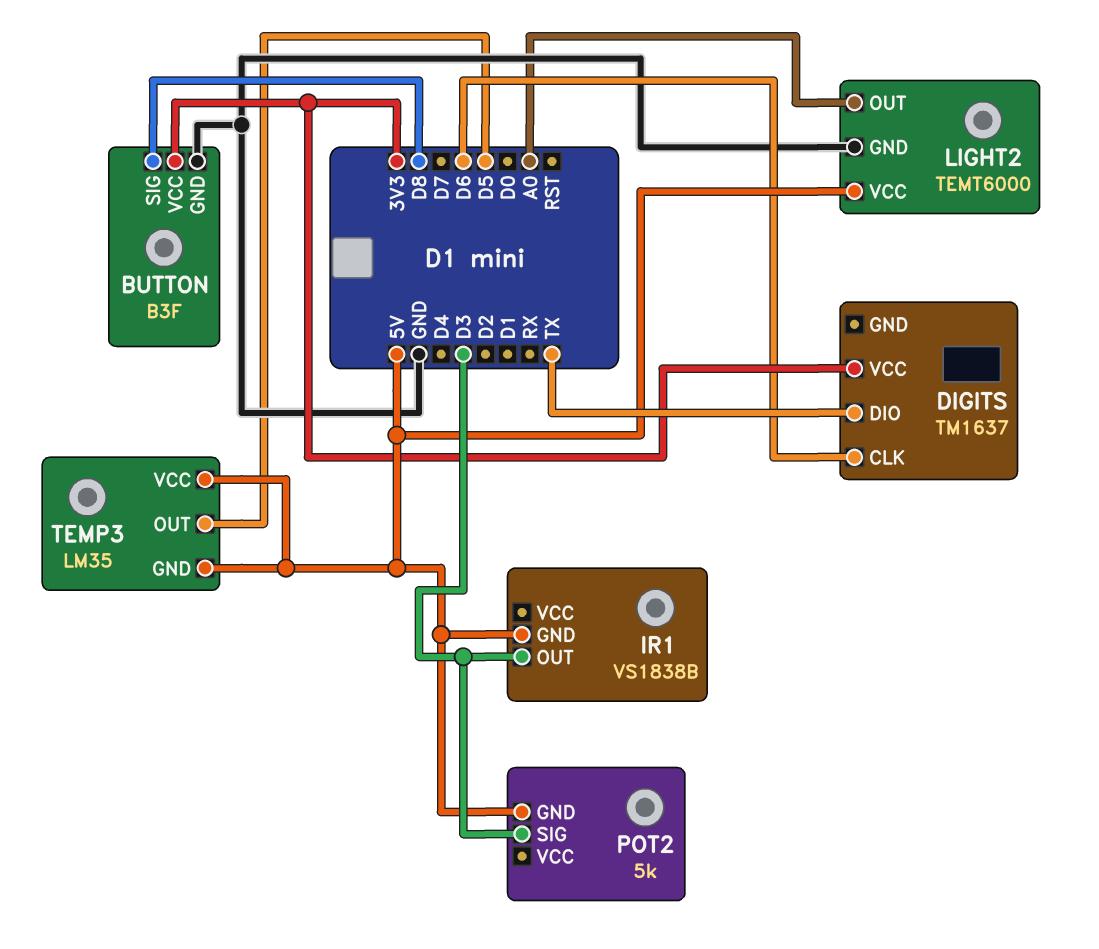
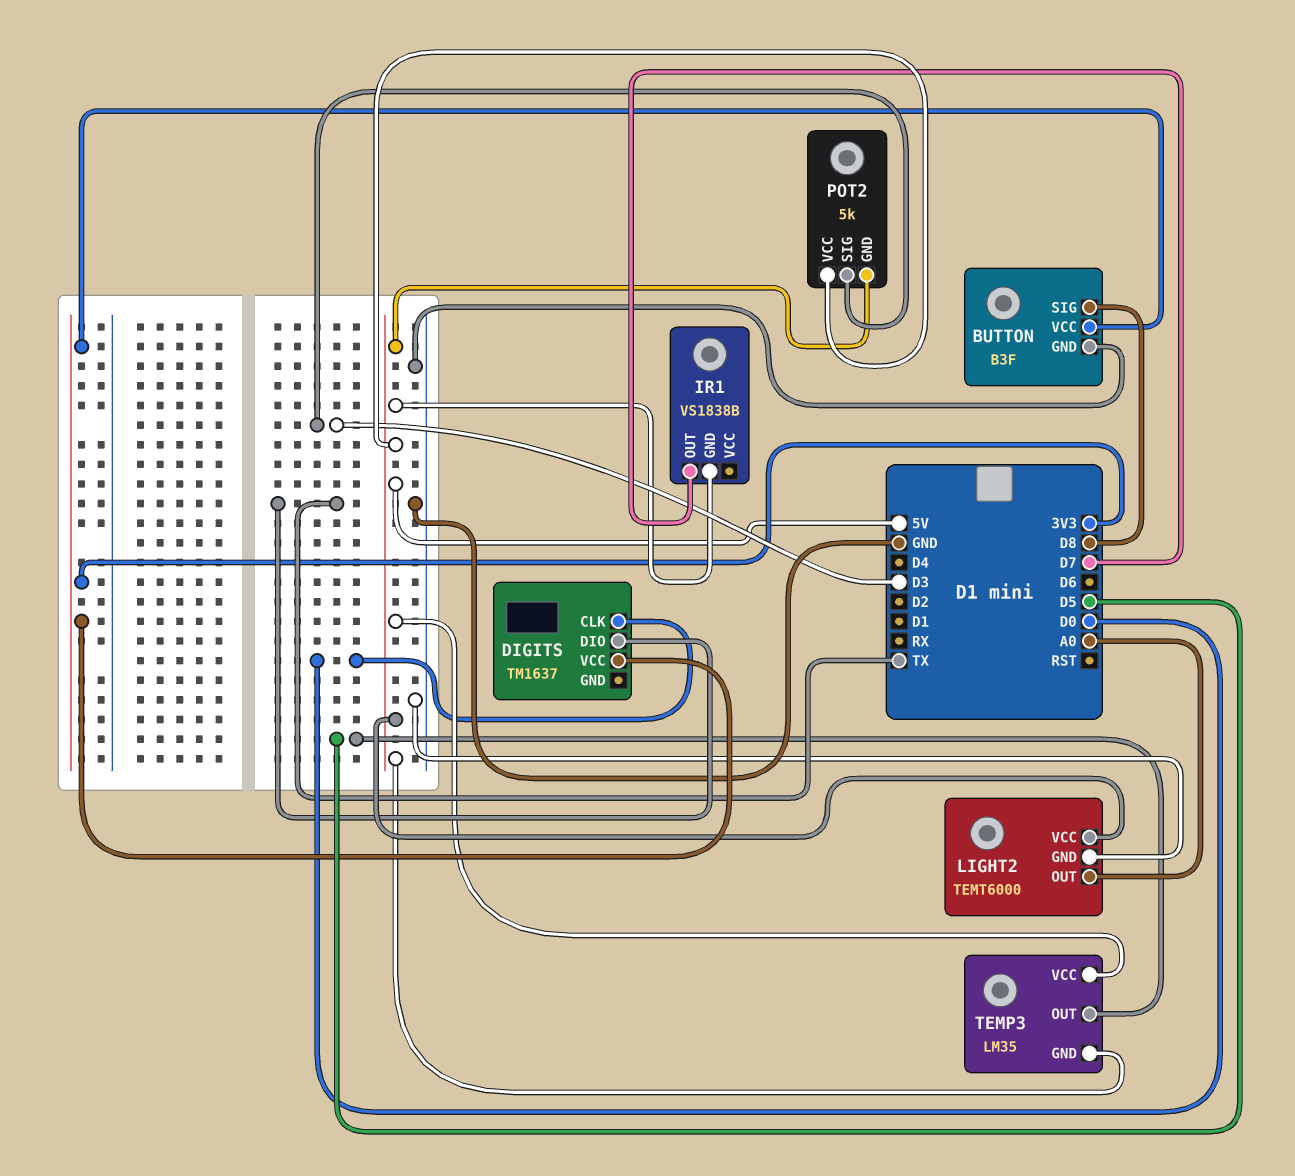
DIGITS pin CLK: D6 -> D0
IR1 pin OUT: D3 -> D7
POT2 pin VCC: none -> 5V

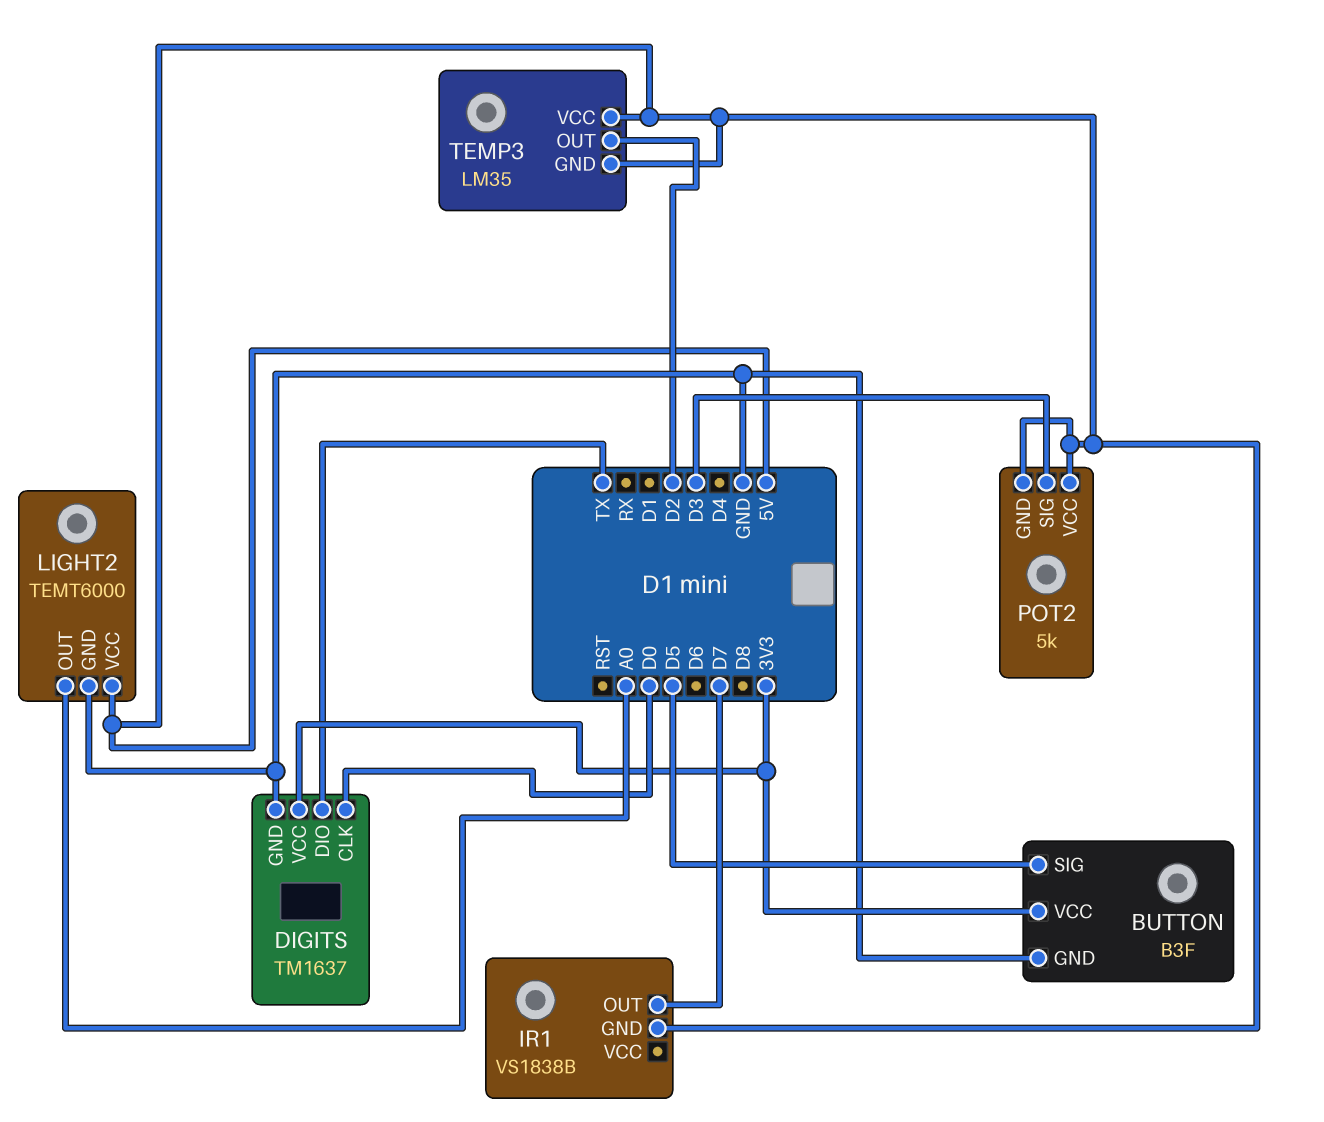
BUTTON pin SIG: D8 -> D5
DIGITS pin GND: none -> GND
TEMP3 pin OUT: D5 -> D2

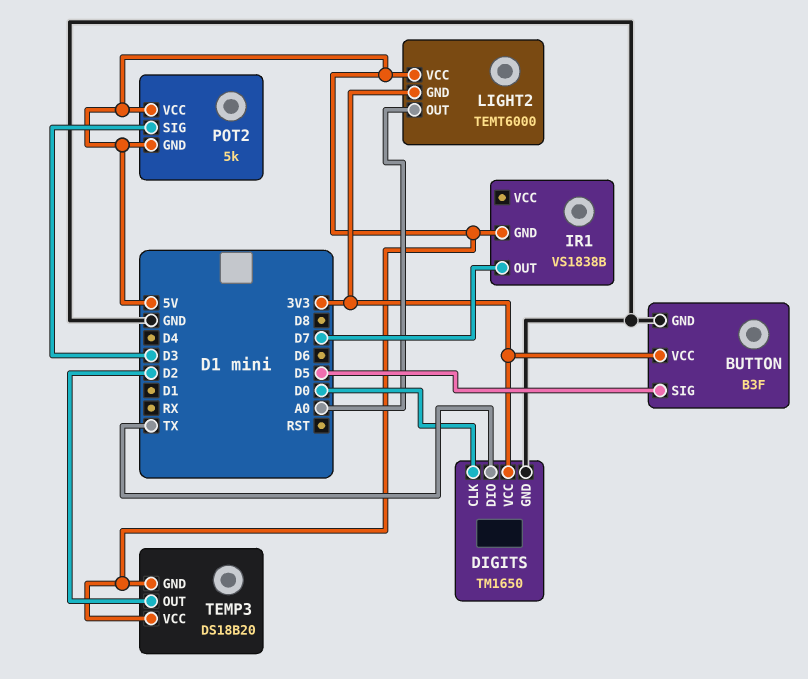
DIGITS: TM1637 -> TM1650
LIGHT2 pin GND: GND -> 3V3
TEMP3: LM35 -> DS18B20

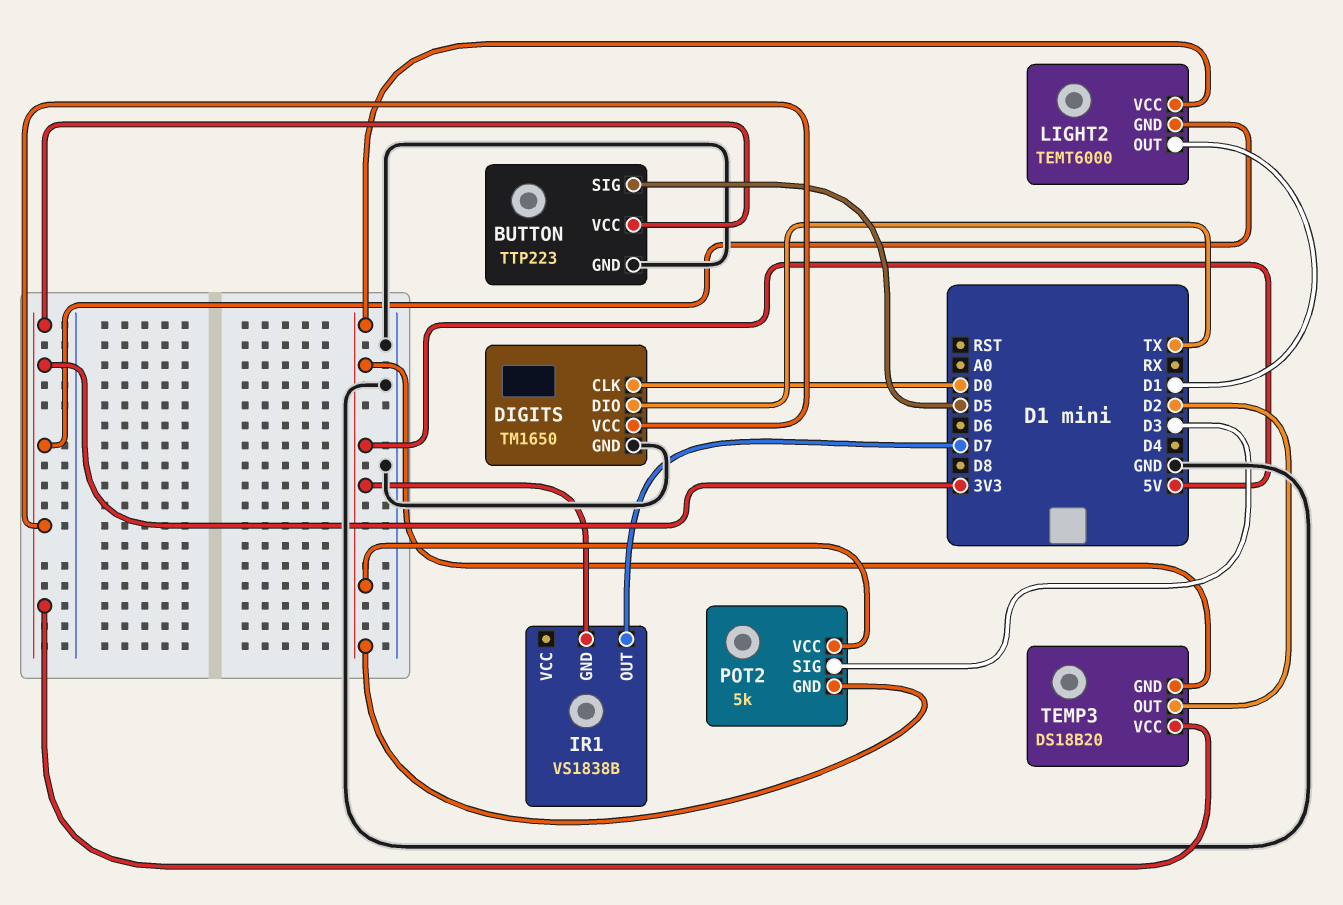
BUTTON: B3F -> TTP223
LIGHT2 pin OUT: A0 -> D1
TEMP3 pin VCC: 5V -> 3V3

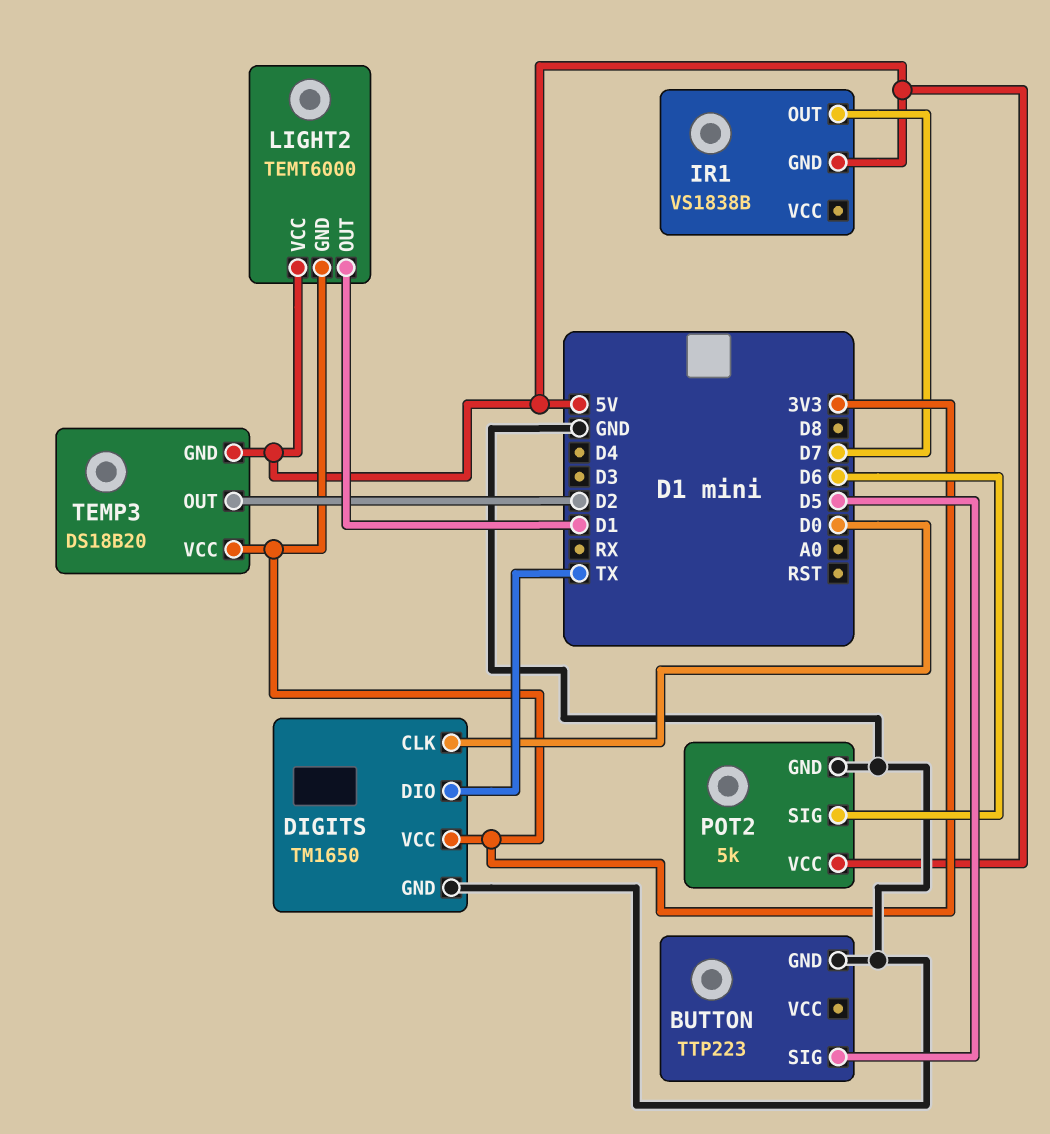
BUTTON pin VCC: 3V3 -> none
POT2 pin GND: 5V -> GND
POT2 pin SIG: D3 -> D6

